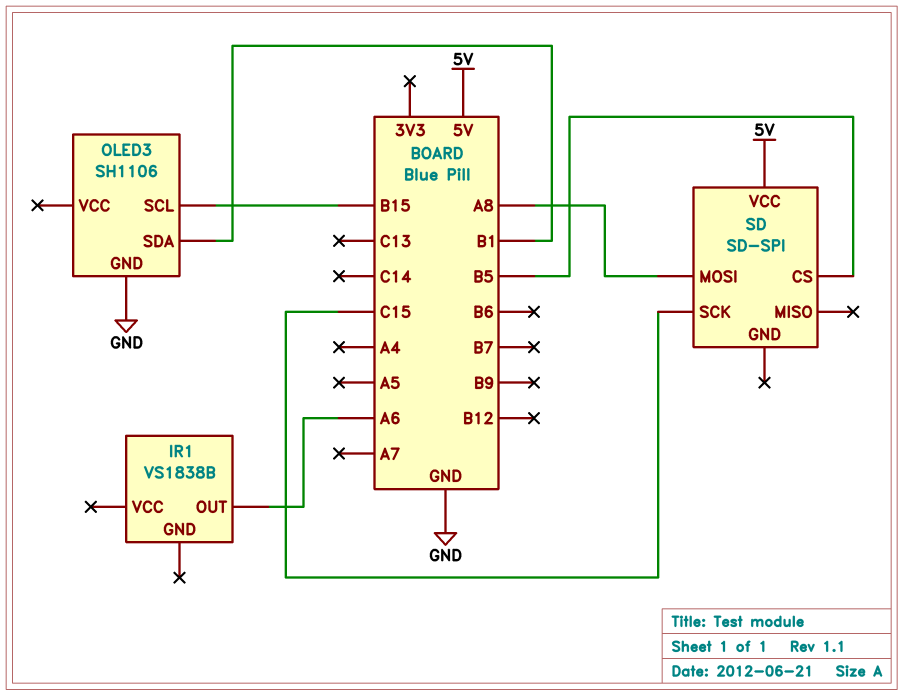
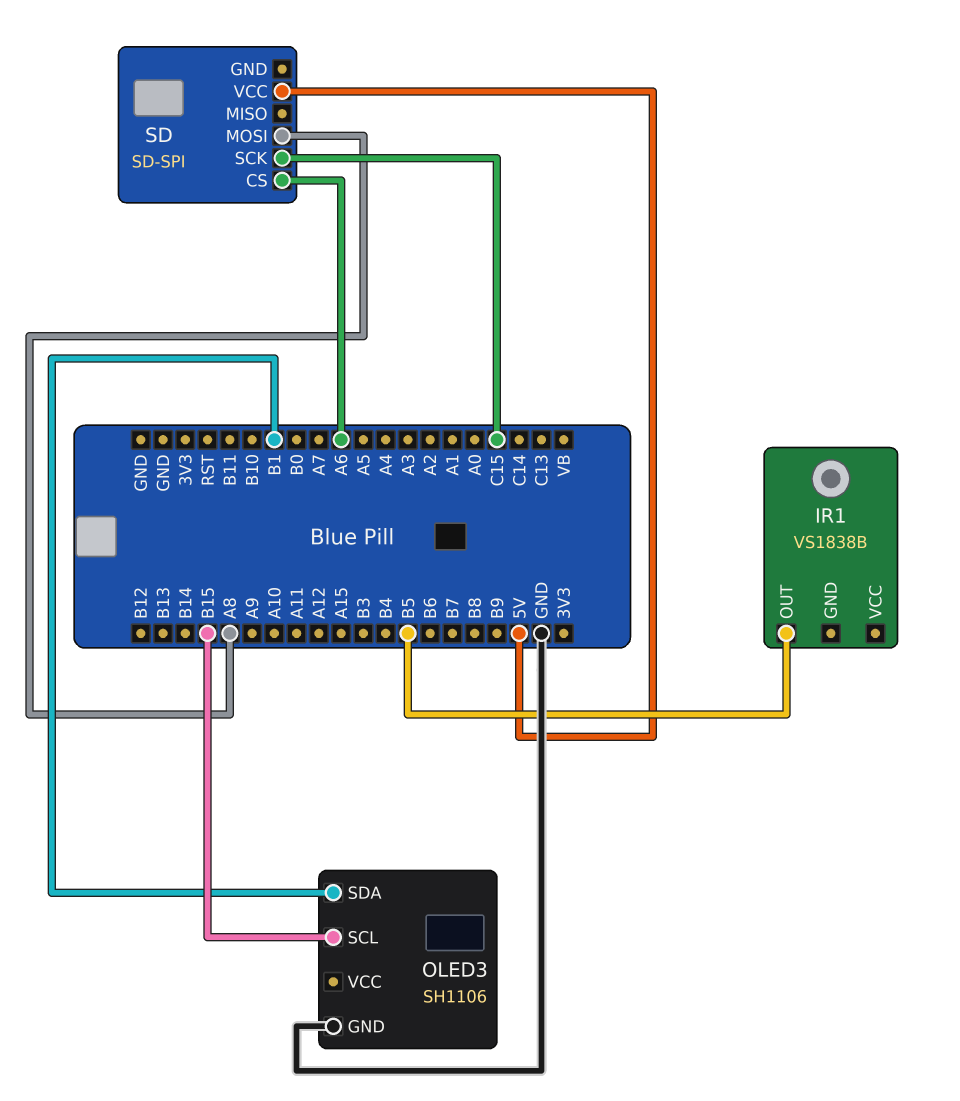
IR1 pin OUT: A6 -> B5
SD pin CS: B5 -> A6

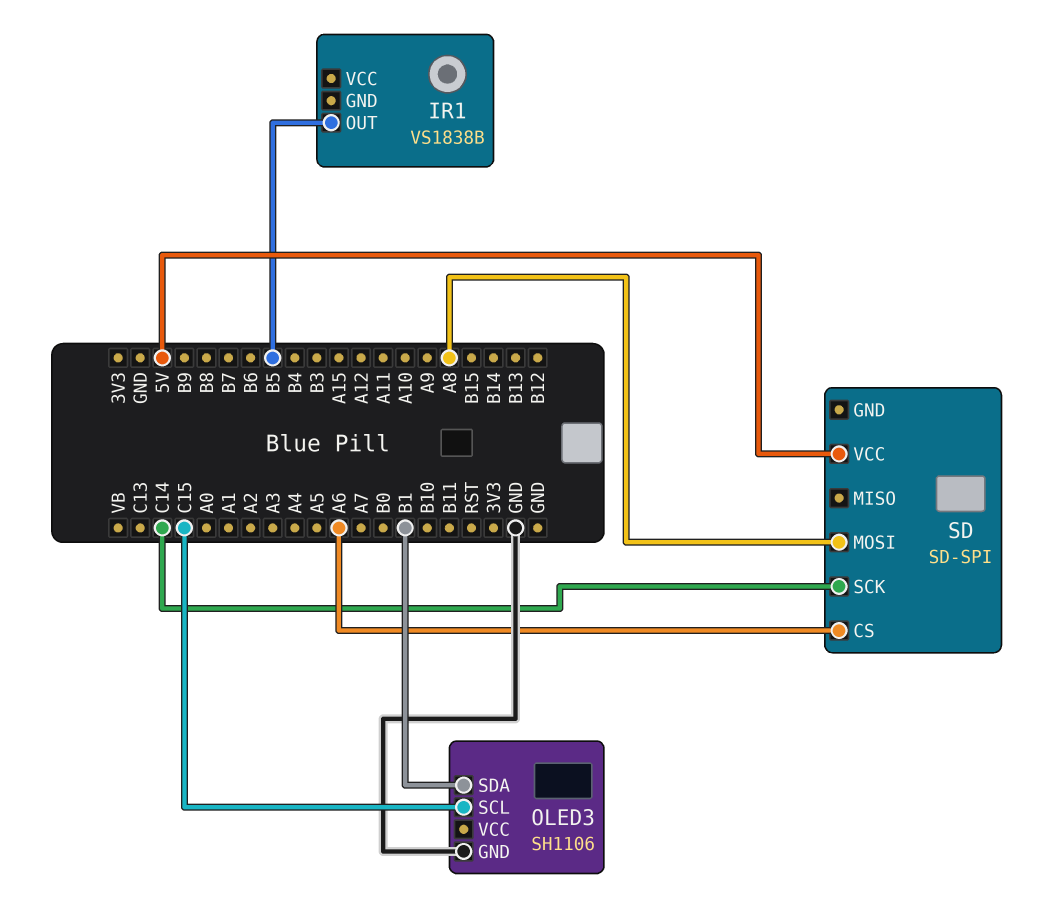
OLED3 pin SCL: B15 -> C15
SD pin SCK: C15 -> C14

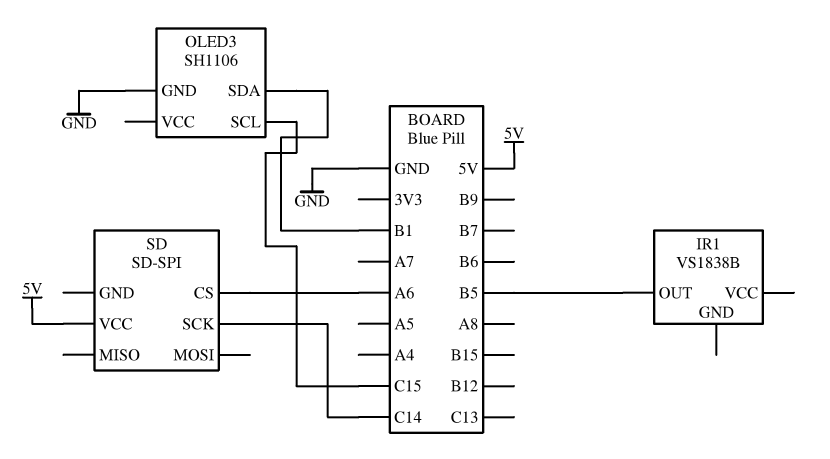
SD pin MOSI: A8 -> none

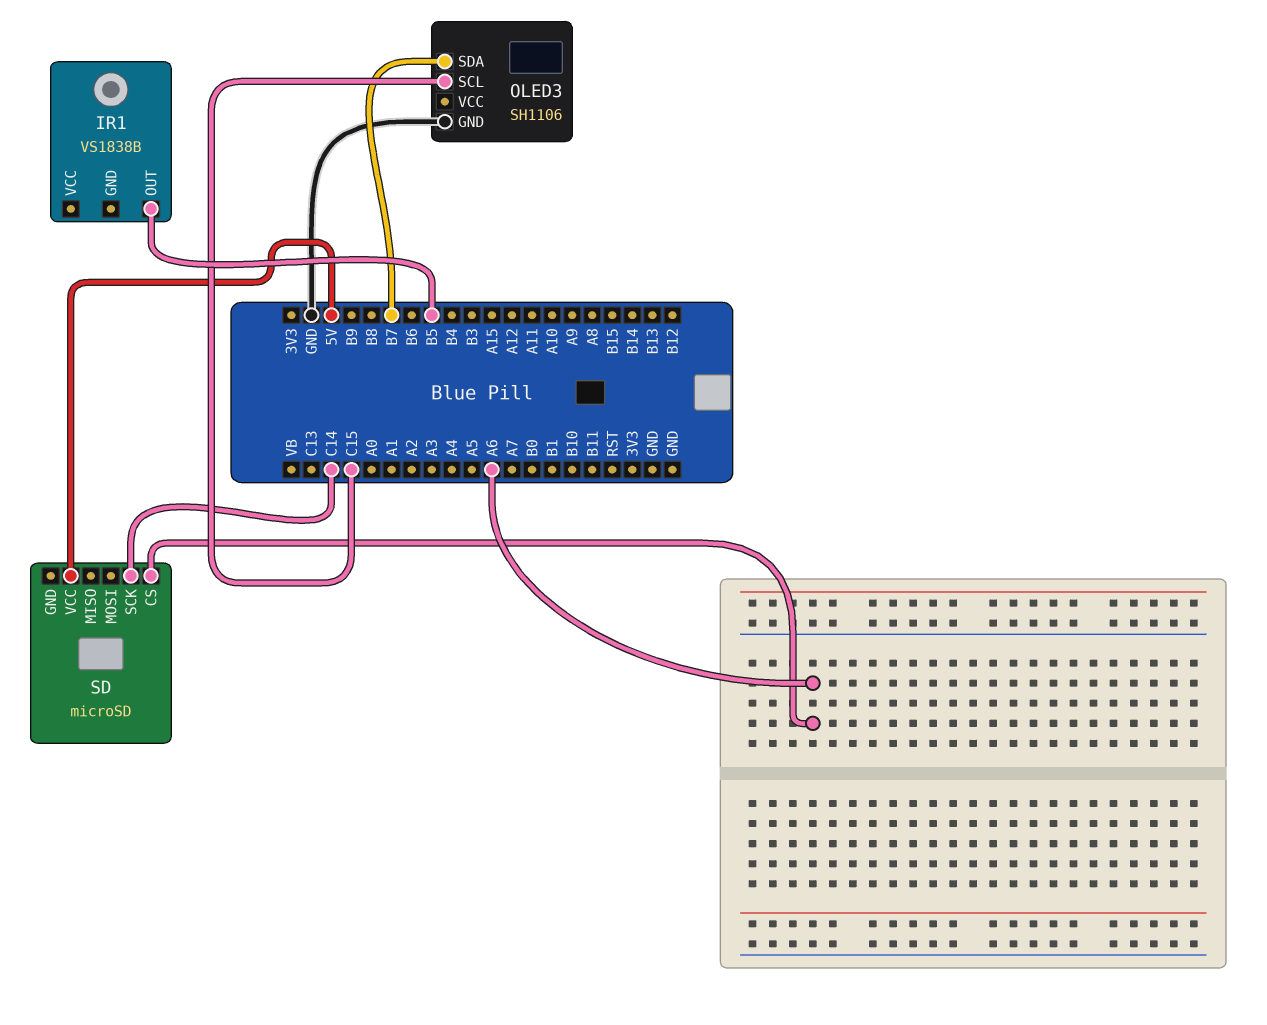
OLED3 pin SDA: B1 -> B7
SD: SD-SPI -> microSD

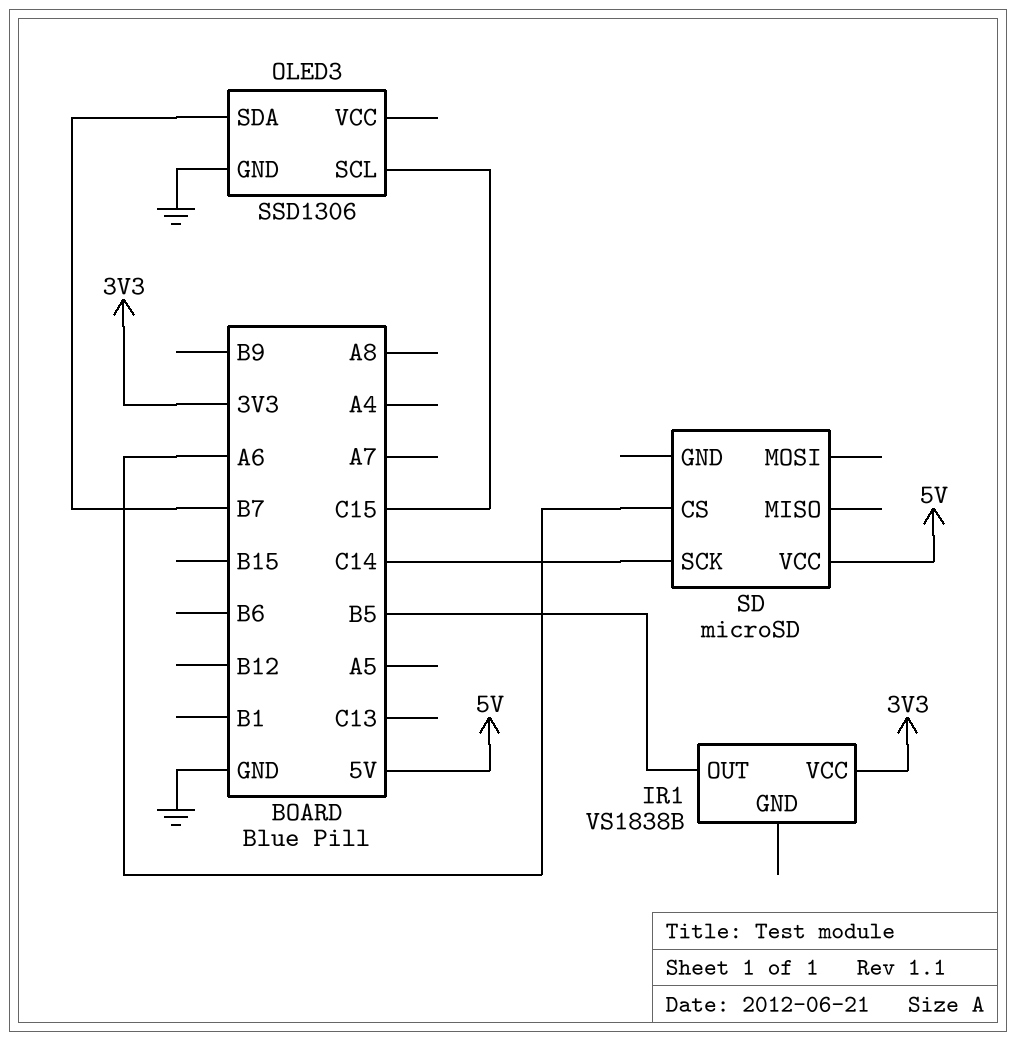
IR1 pin VCC: none -> 3V3
OLED3: SH1106 -> SSD1306

